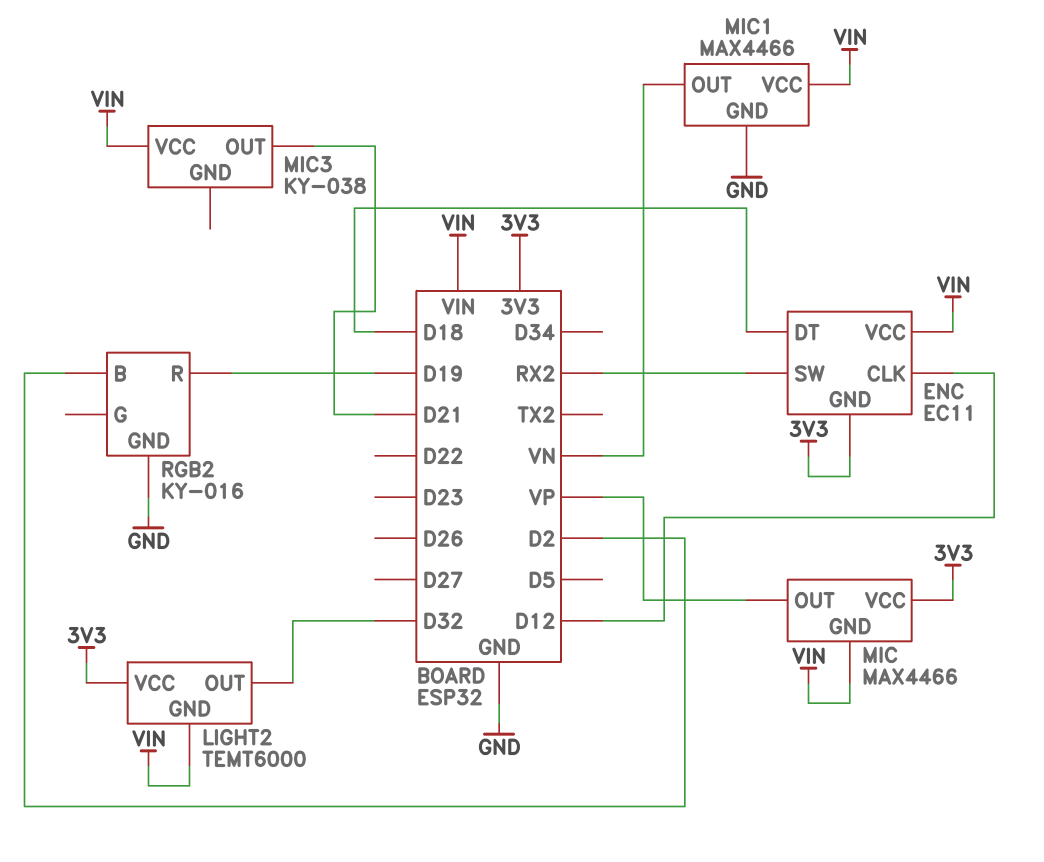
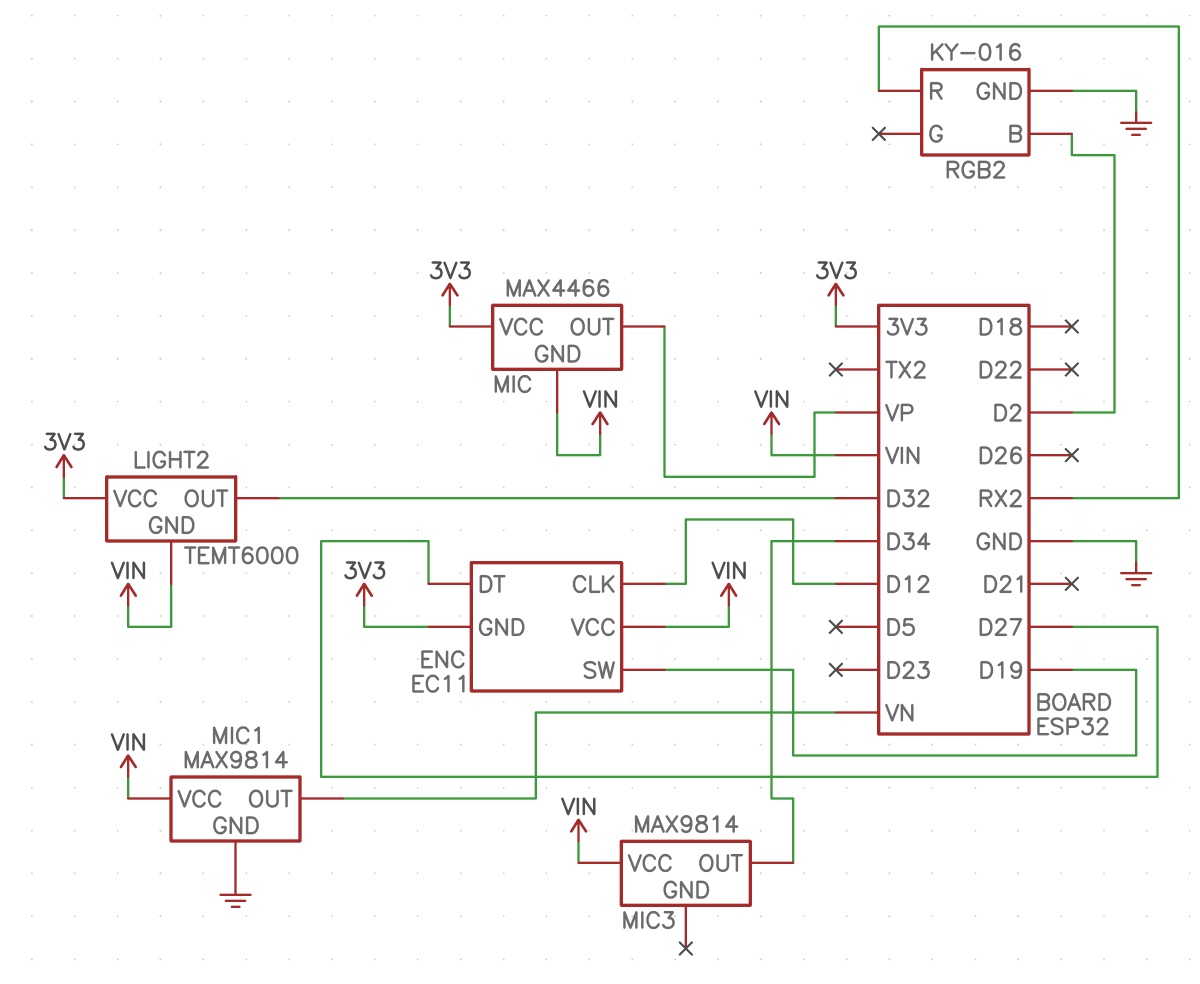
ENC pin DT: D18 -> D27
ENC pin SW: RX2 -> D19
MIC1: MAX4466 -> MAX9814
MIC3: KY-038 -> MAX9814
MIC3 pin OUT: D21 -> D34
RGB2 pin R: D19 -> RX2

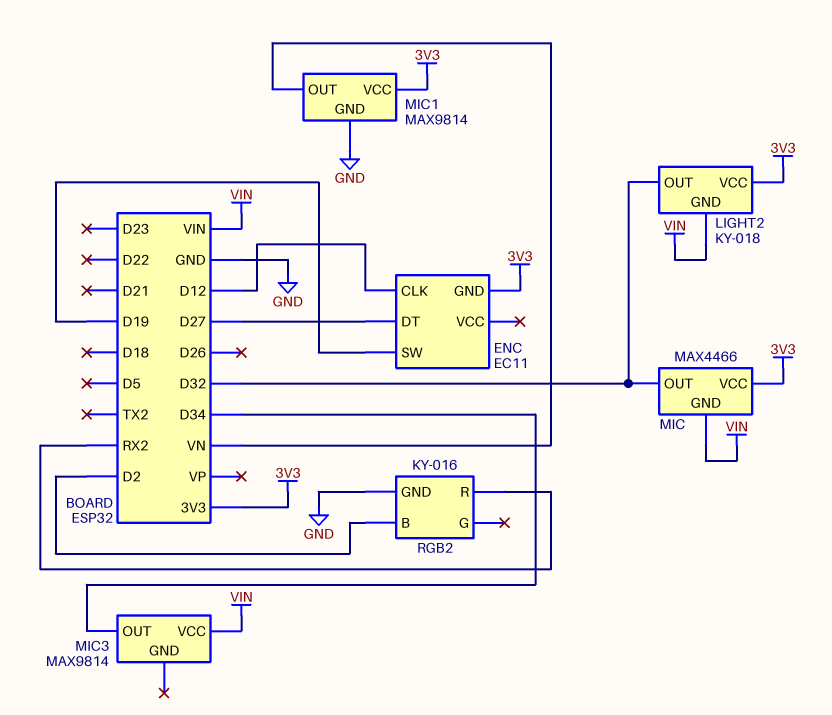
ENC pin VCC: VIN -> none
LIGHT2: TEMT6000 -> KY-018
MIC pin OUT: VP -> D32
MIC1 pin VCC: VIN -> 3V3

